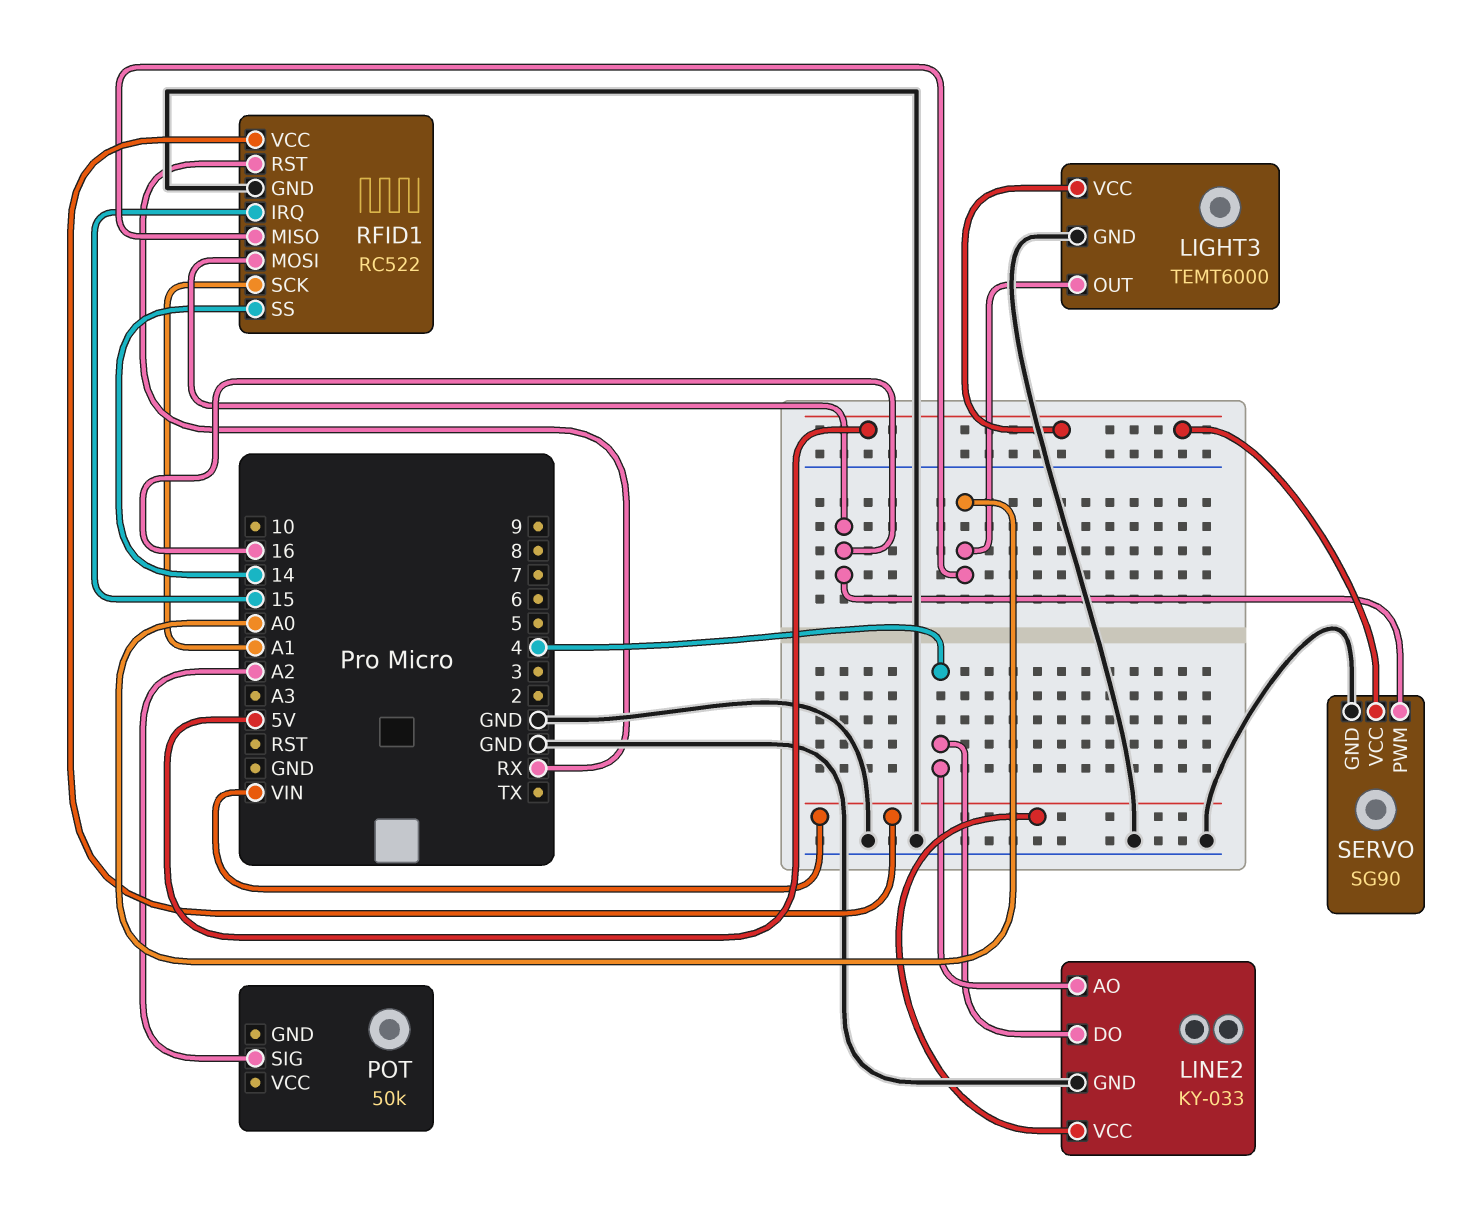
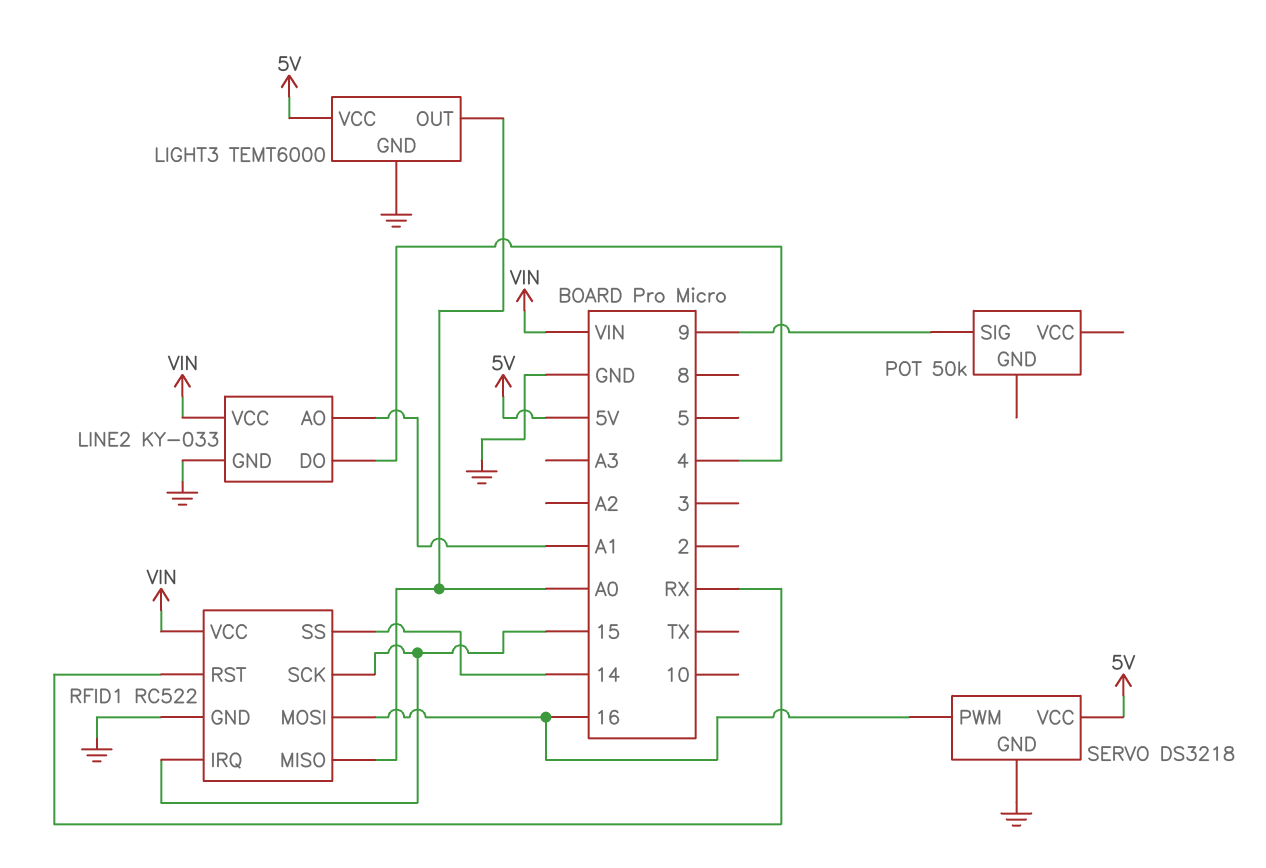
LINE2 pin AO: 4 -> A1
POT pin SIG: A2 -> 9
RFID1 pin SCK: A1 -> 15
SERVO: SG90 -> DS3218

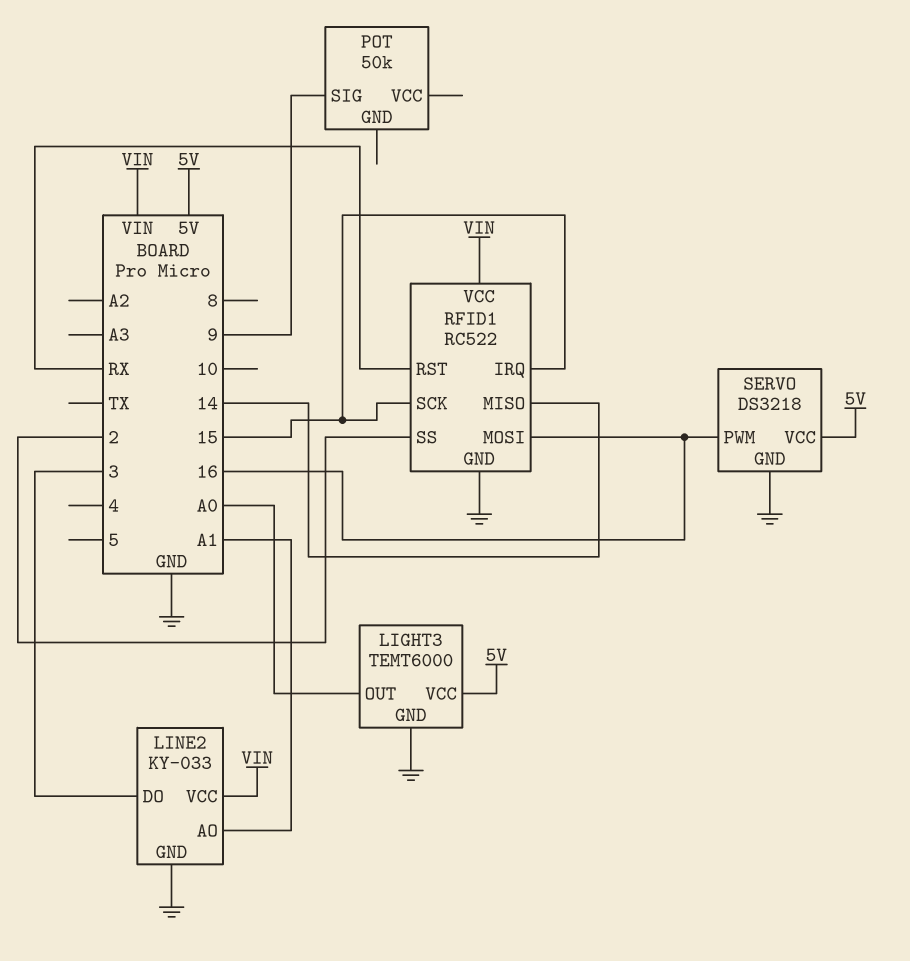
LINE2 pin DO: 4 -> 3
RFID1 pin MISO: A0 -> 14
RFID1 pin SS: 14 -> 2

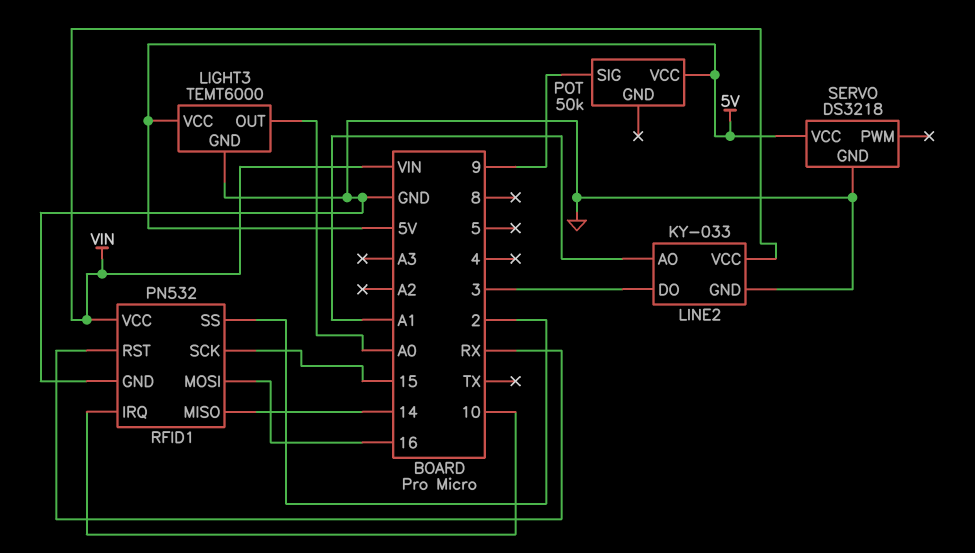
POT pin VCC: none -> 5V
RFID1: RC522 -> PN532
RFID1 pin IRQ: 15 -> 10
SERVO pin PWM: 16 -> none

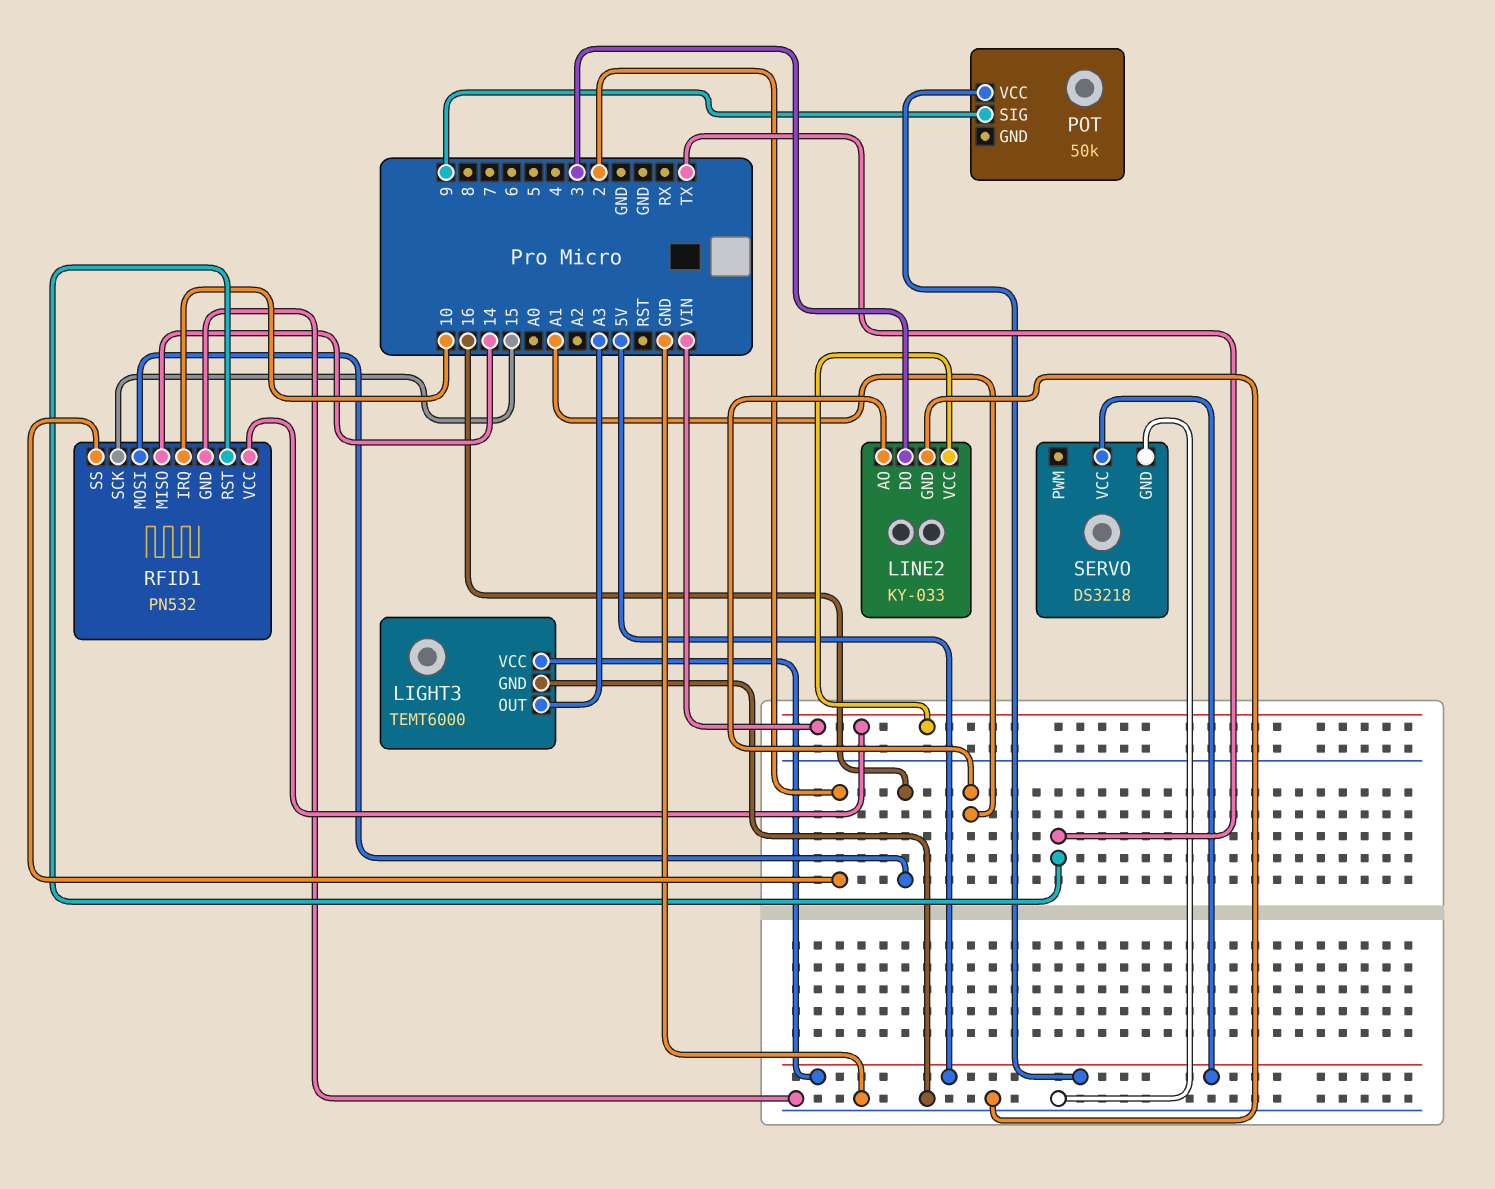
LIGHT3 pin OUT: A0 -> A3
RFID1 pin RST: RX -> TX

